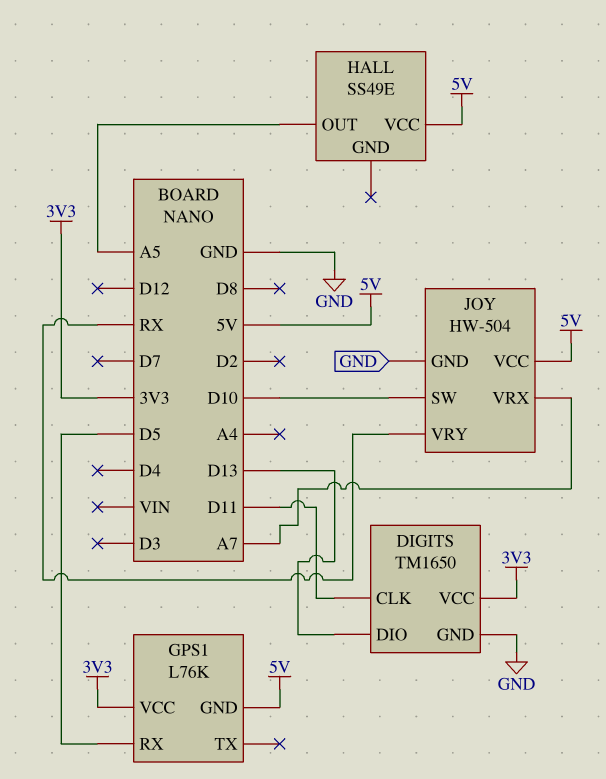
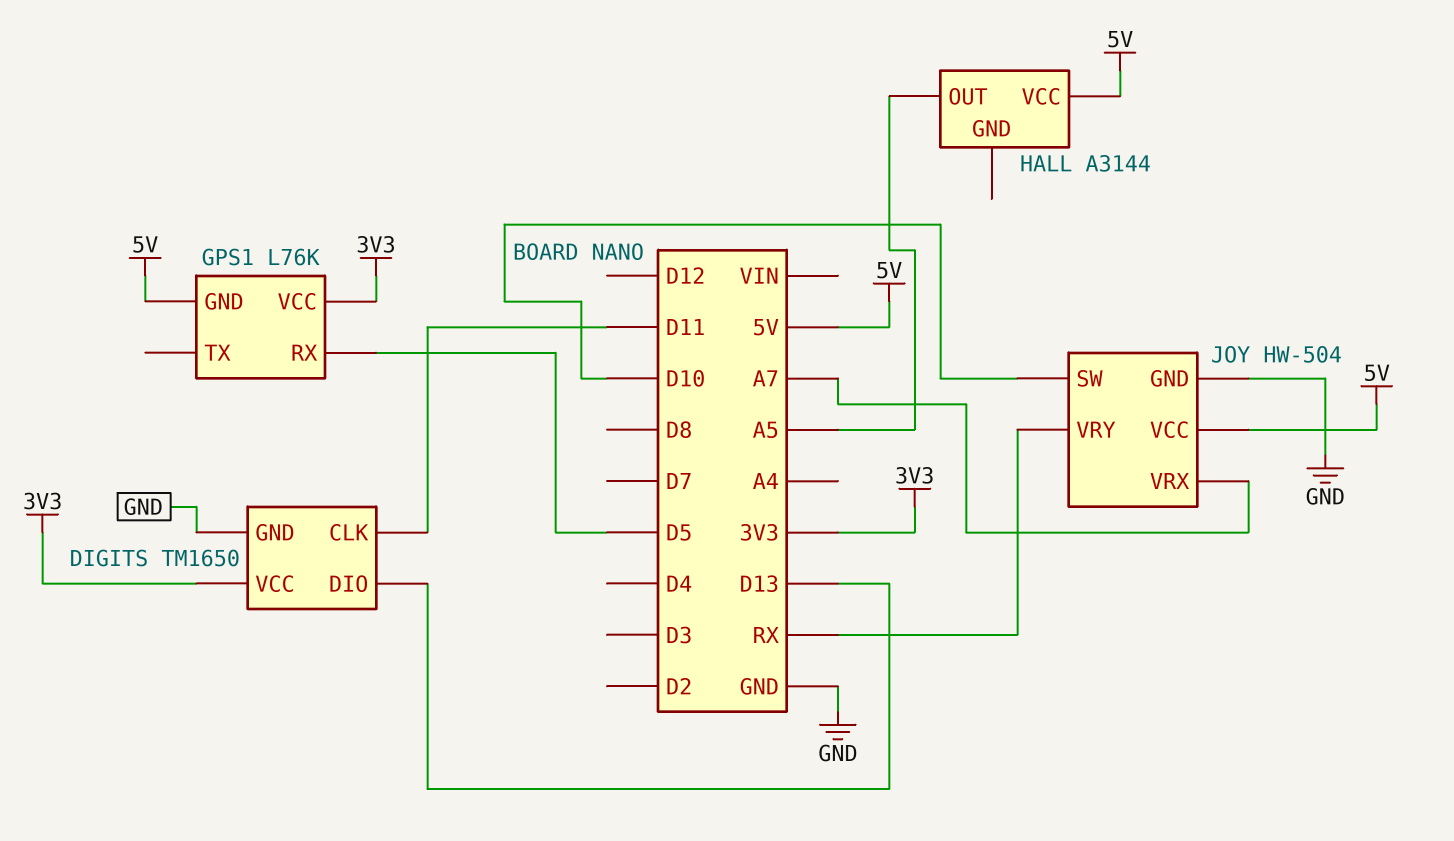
HALL: SS49E -> A3144

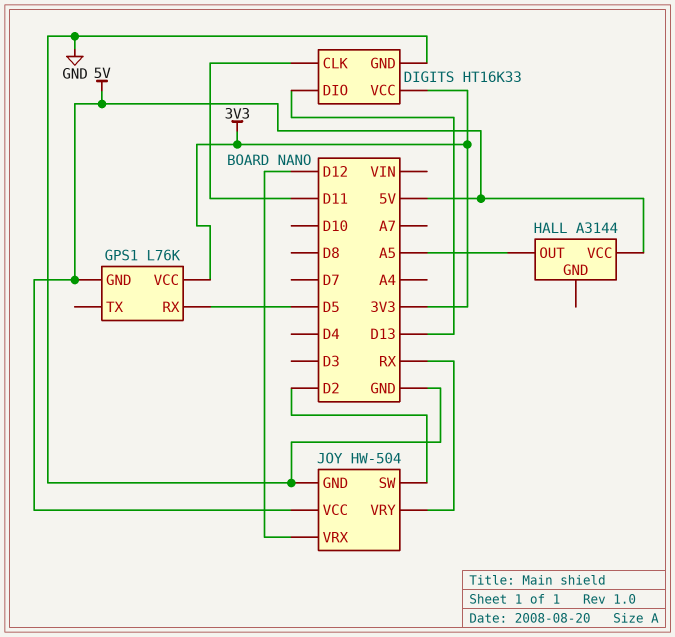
DIGITS: TM1650 -> HT16K33
JOY pin SW: D10 -> D2
JOY pin VRX: A7 -> D12

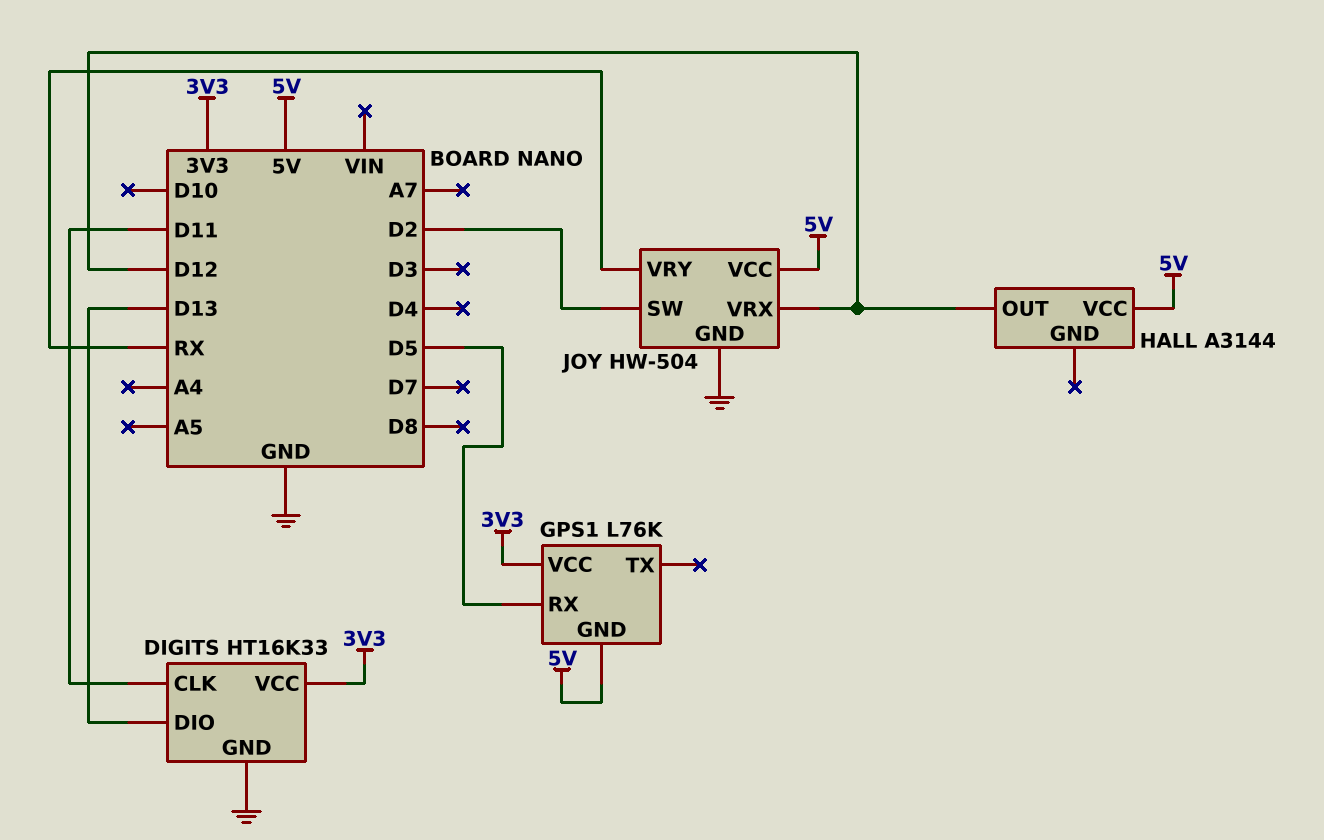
HALL pin OUT: A5 -> D12

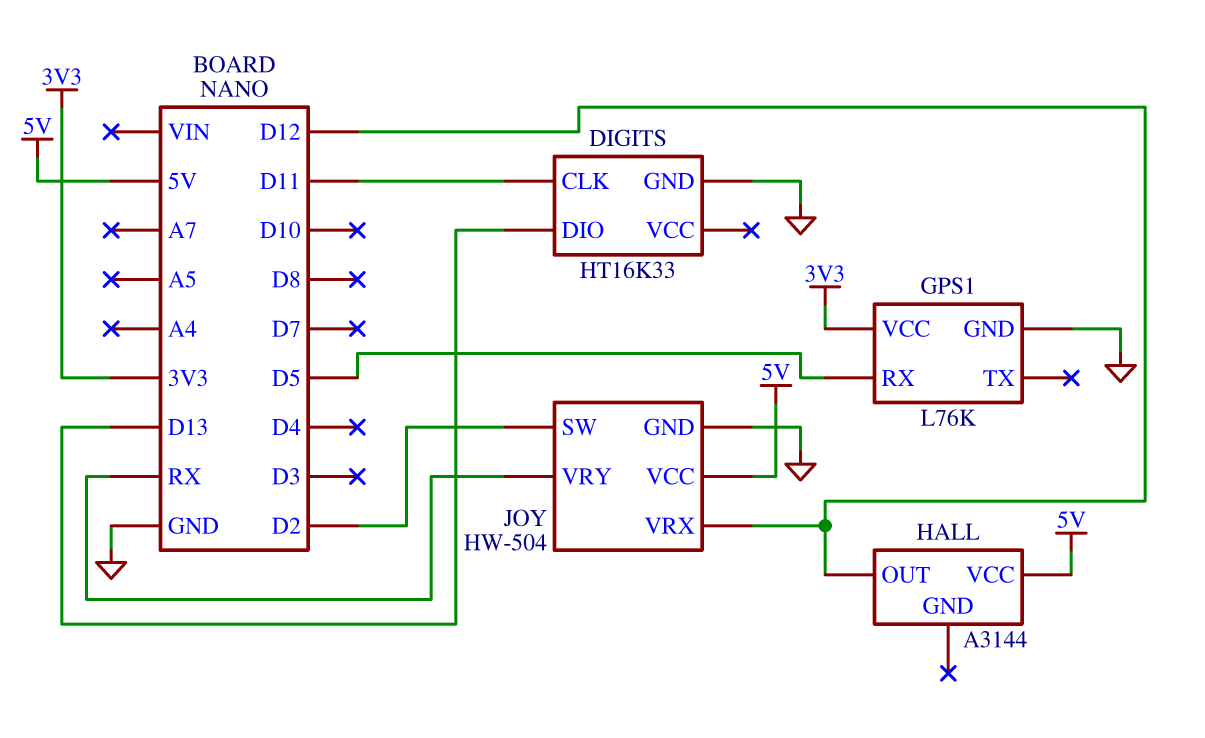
DIGITS pin VCC: 3V3 -> none
GPS1 pin GND: 5V -> GND

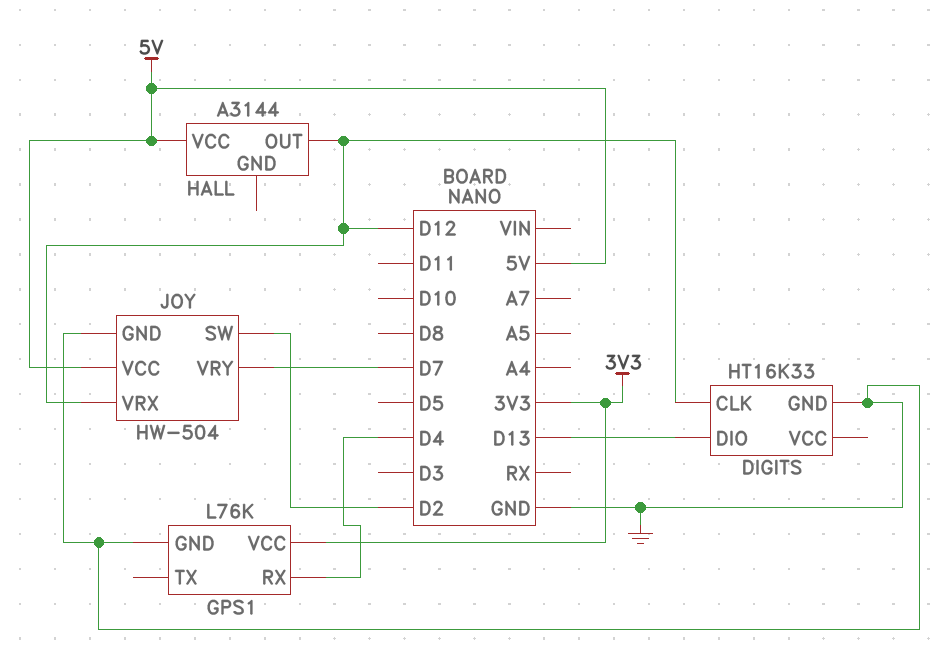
DIGITS pin CLK: D11 -> D12
GPS1 pin RX: D5 -> D4
JOY pin VRY: RX -> D7

